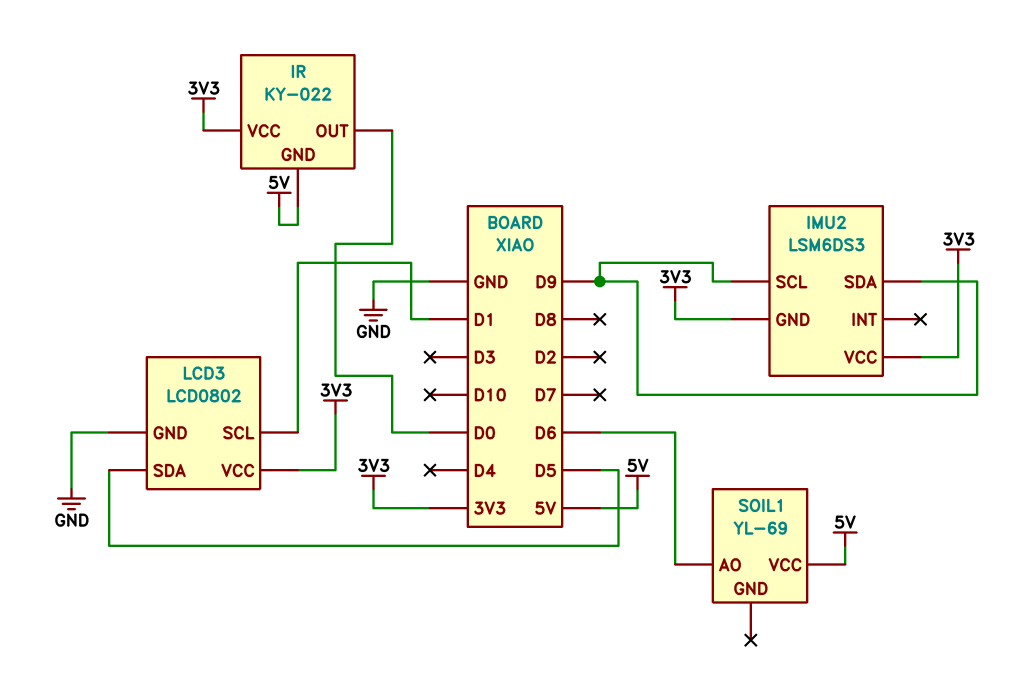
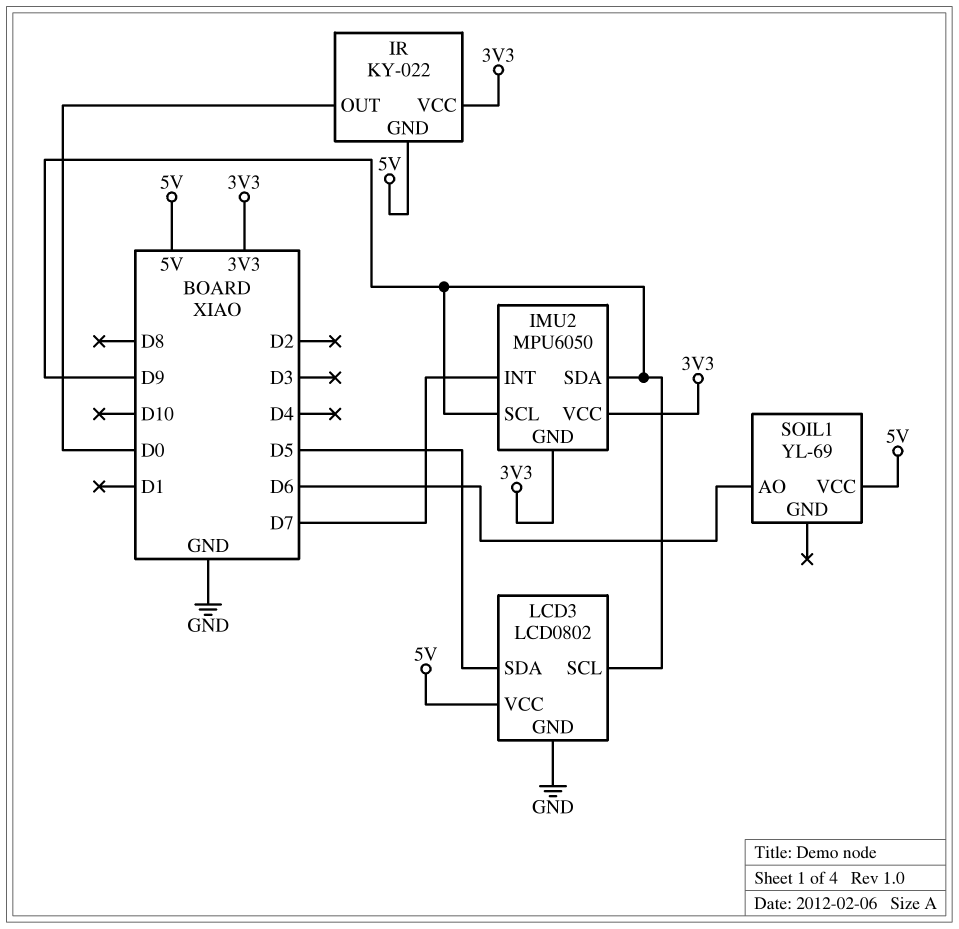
IMU2: LSM6DS3 -> MPU6050
IMU2 pin INT: none -> D7
LCD3 pin SCL: D1 -> D9
LCD3 pin VCC: 3V3 -> 5V

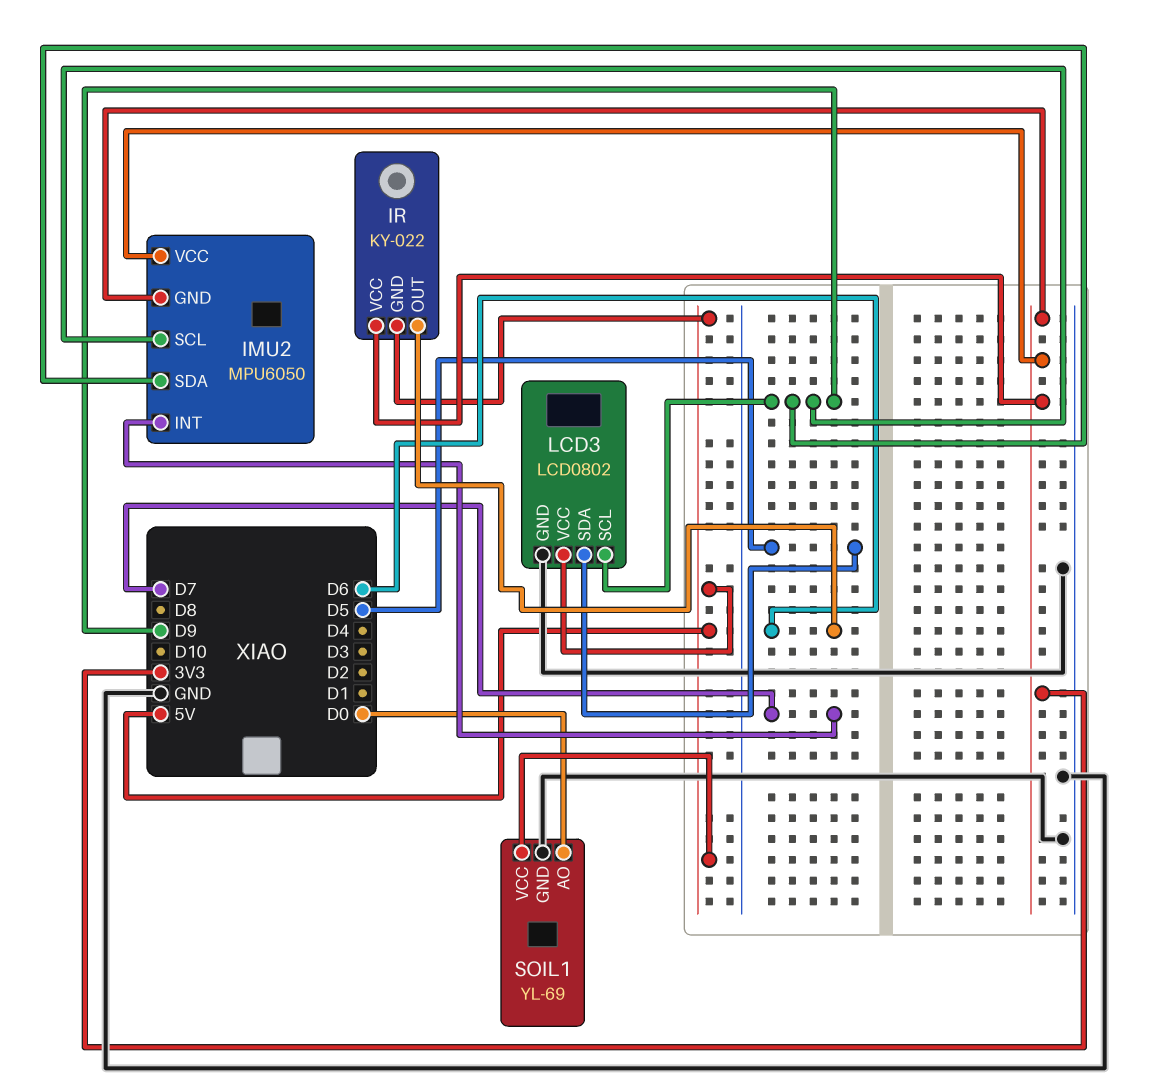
IR pin OUT: D0 -> D6
SOIL1 pin AO: D6 -> D0
SOIL1 pin GND: none -> GND

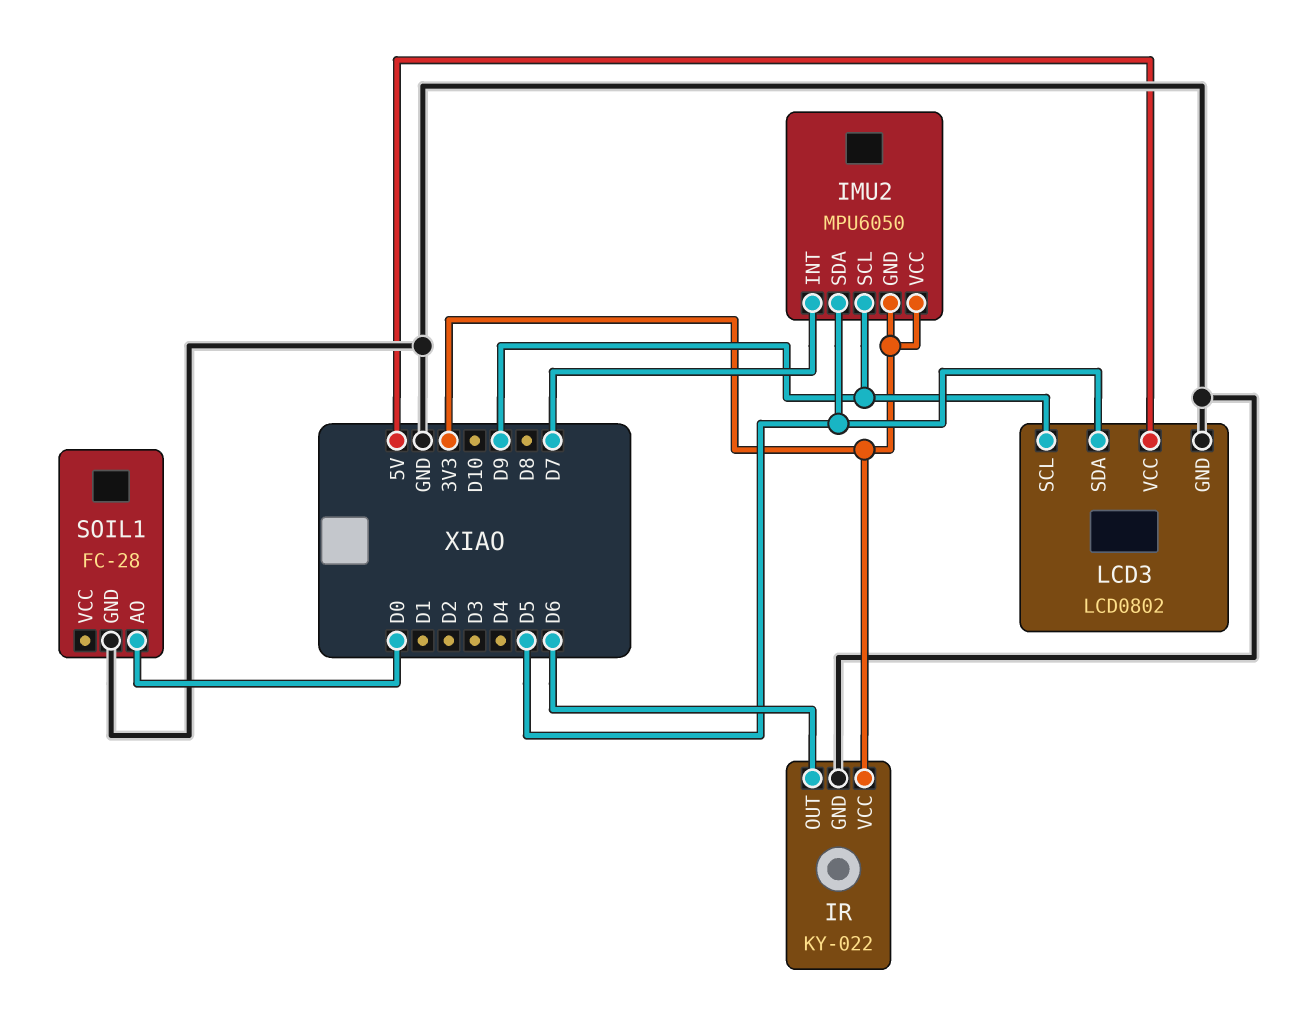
IMU2 pin SDA: D9 -> D5
IR pin GND: 5V -> GND
SOIL1: YL-69 -> FC-28
SOIL1 pin VCC: 5V -> none

